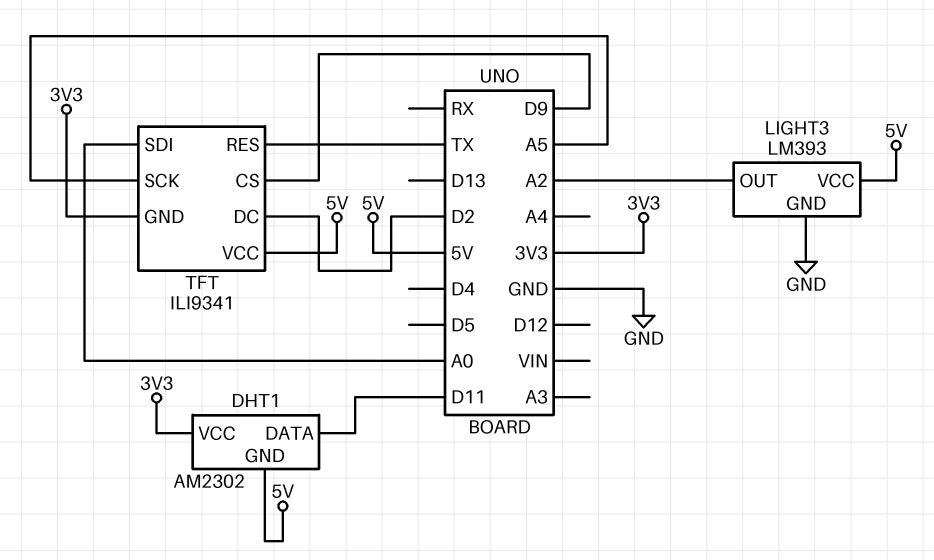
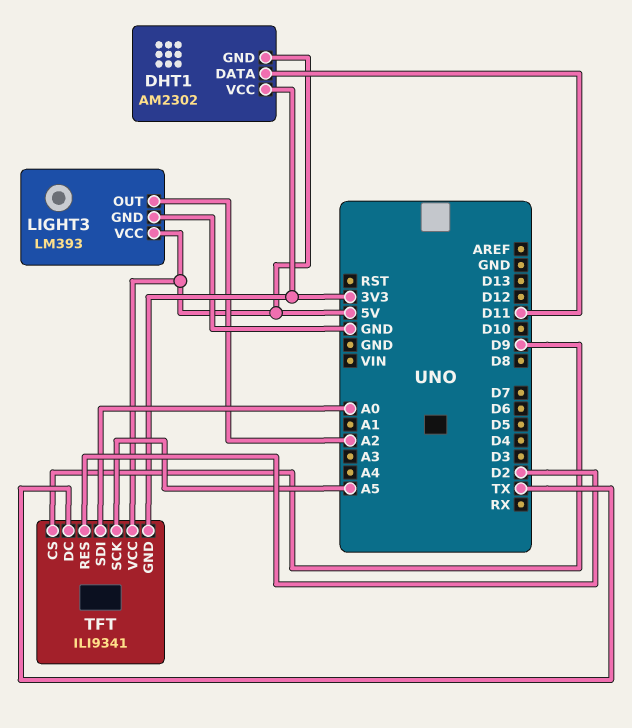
TFT pin DC: D2 -> TX
TFT pin RES: TX -> D2

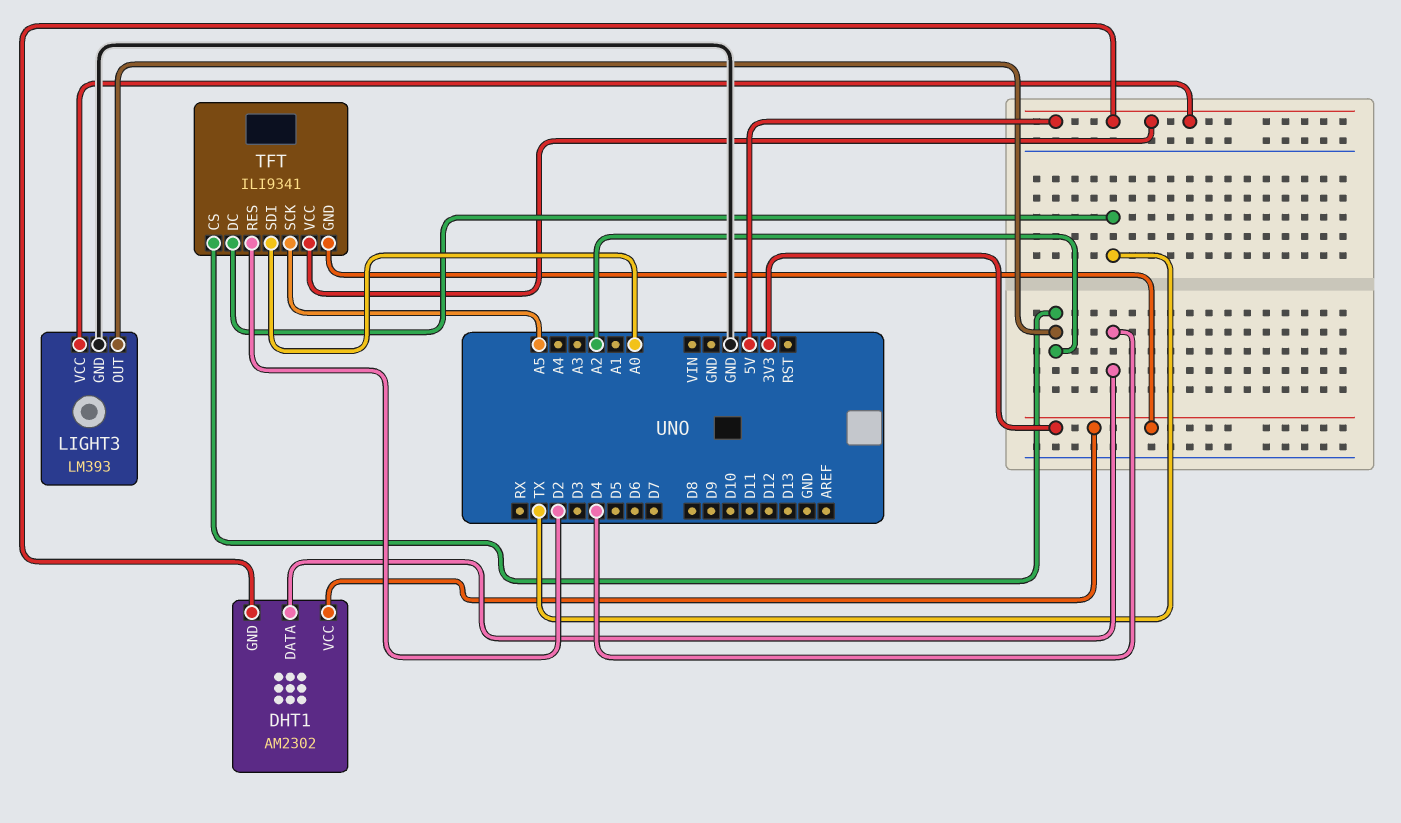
DHT1 pin DATA: D11 -> D4
TFT pin CS: D9 -> A2

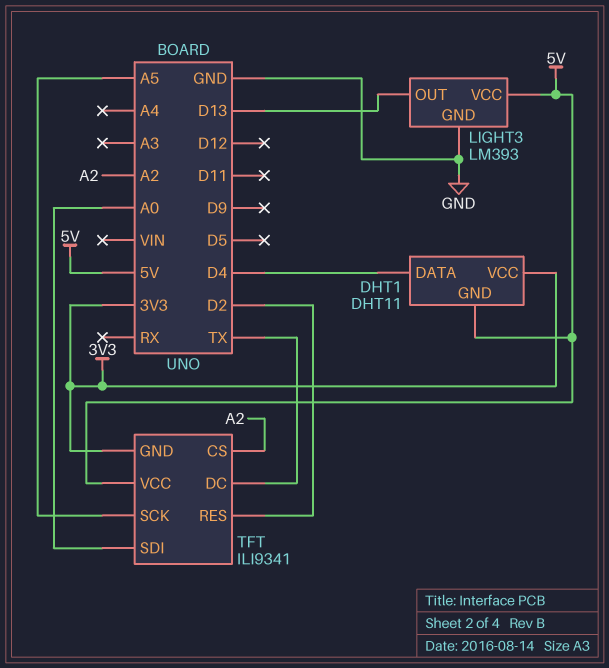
DHT1: AM2302 -> DHT11
LIGHT3 pin OUT: A2 -> D13

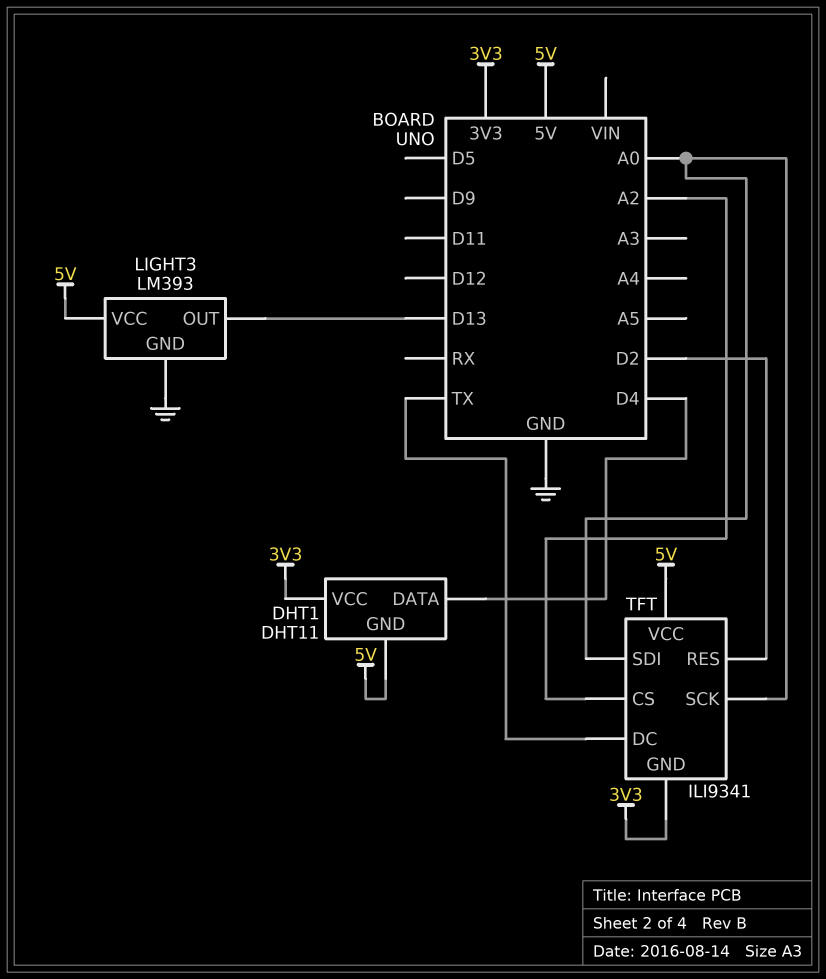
TFT pin SCK: A5 -> A0

